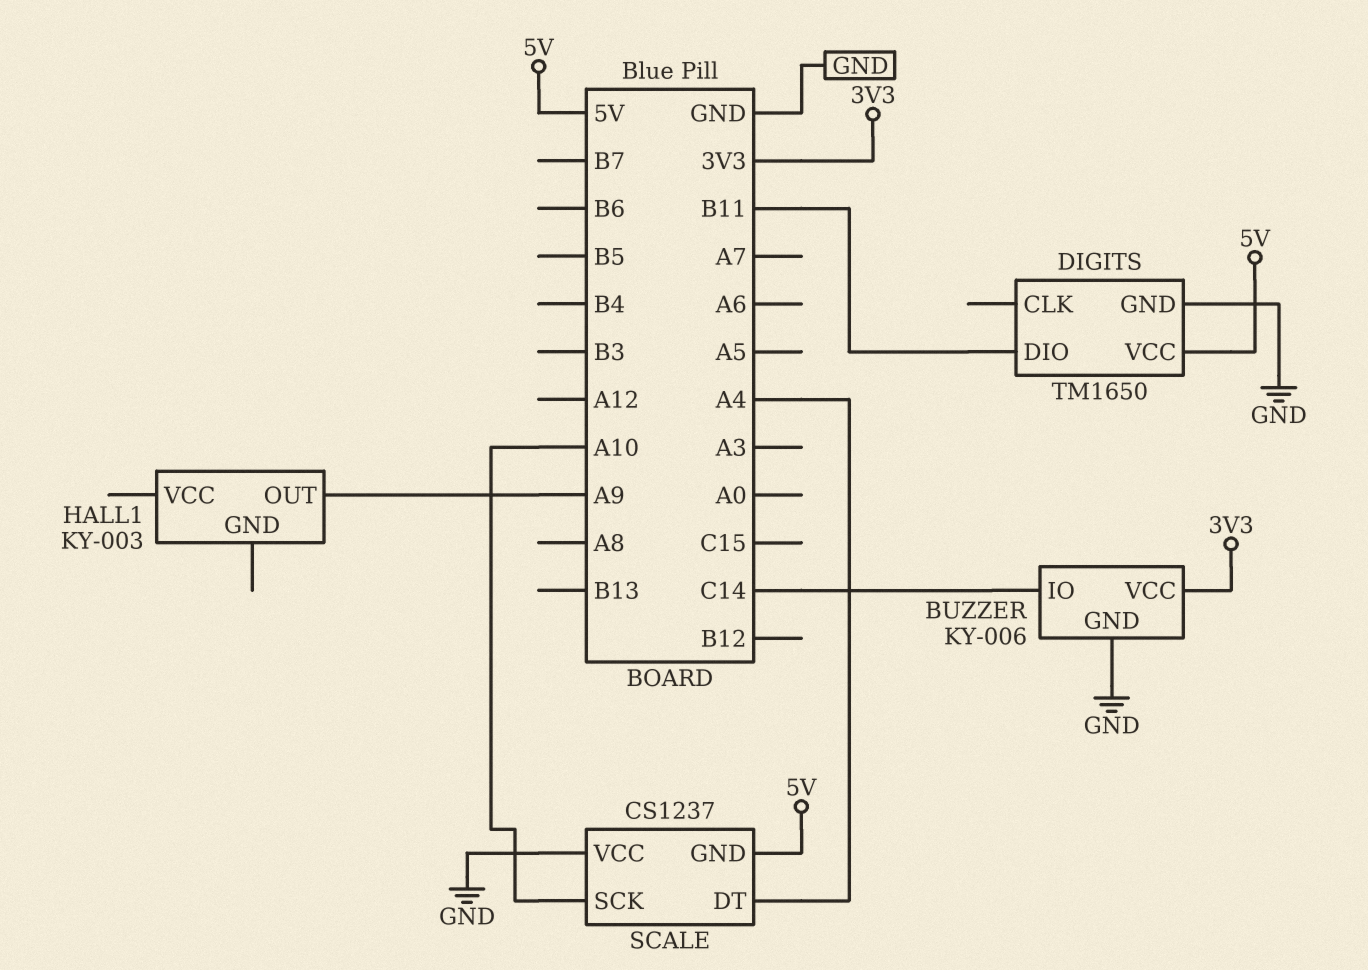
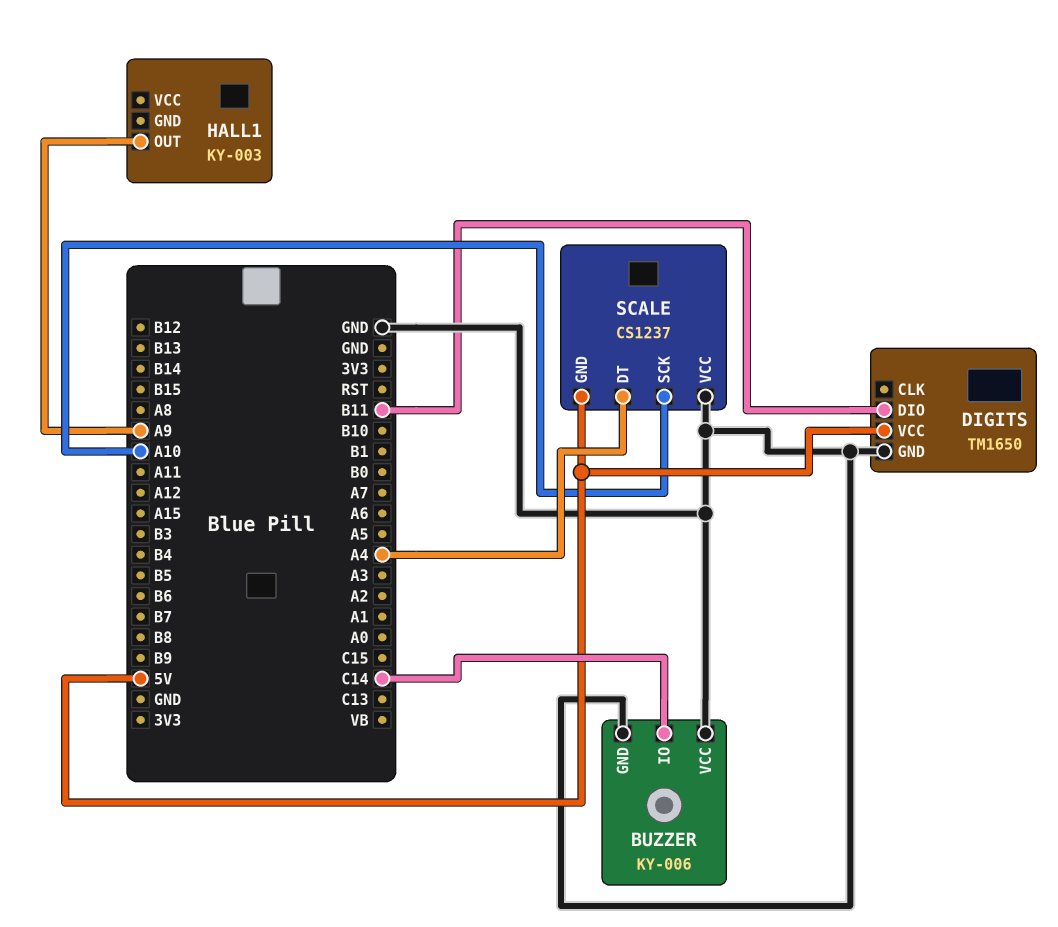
BUZZER pin VCC: 3V3 -> GND

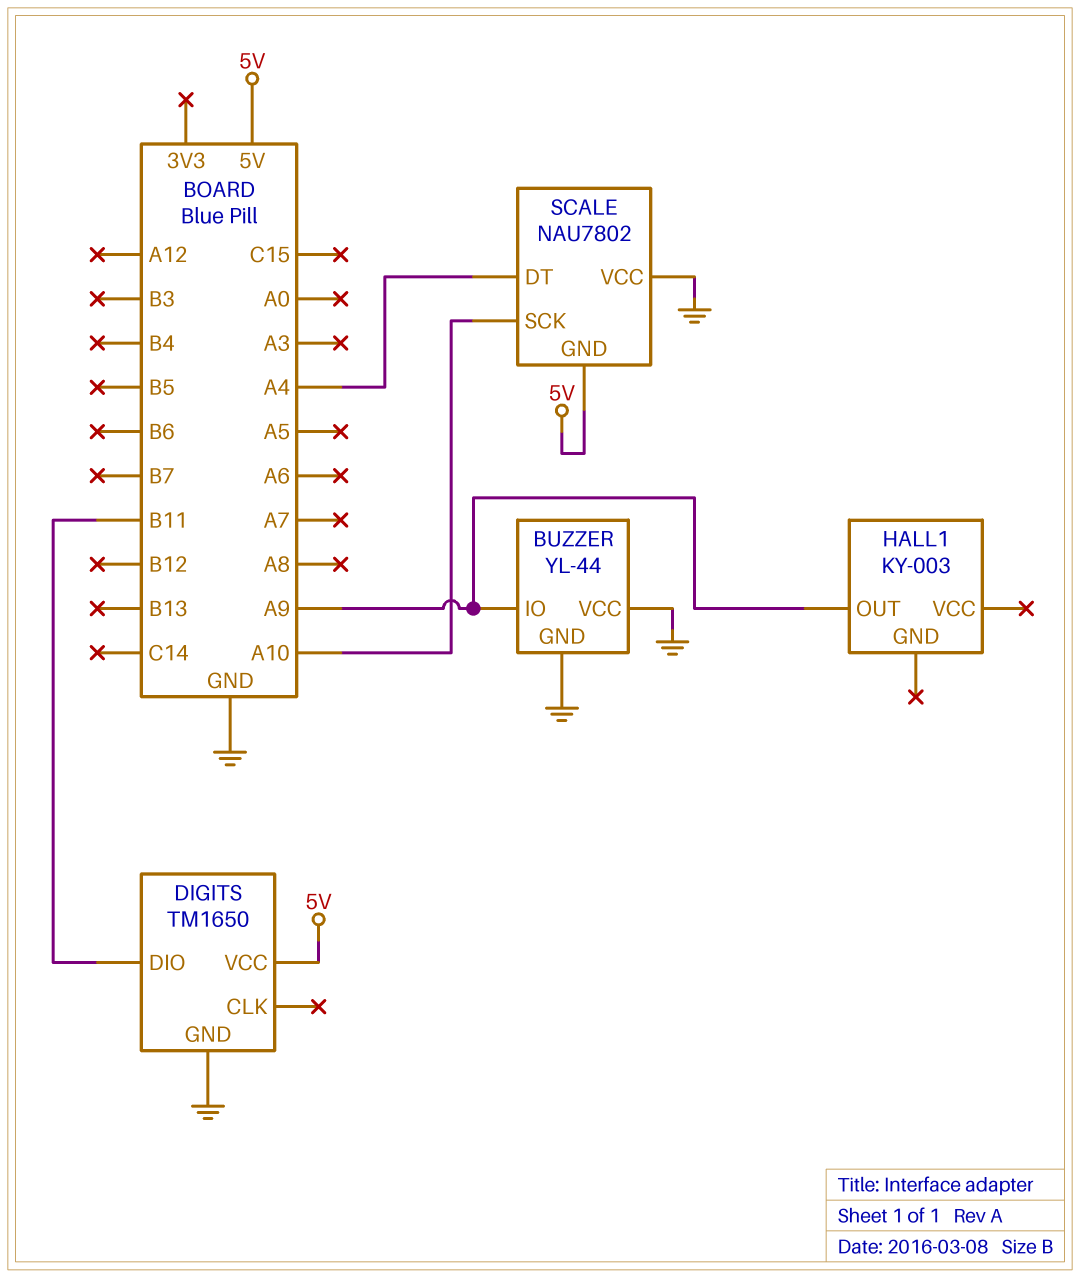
BUZZER: KY-006 -> YL-44
BUZZER pin IO: C14 -> A9
SCALE: CS1237 -> NAU7802

